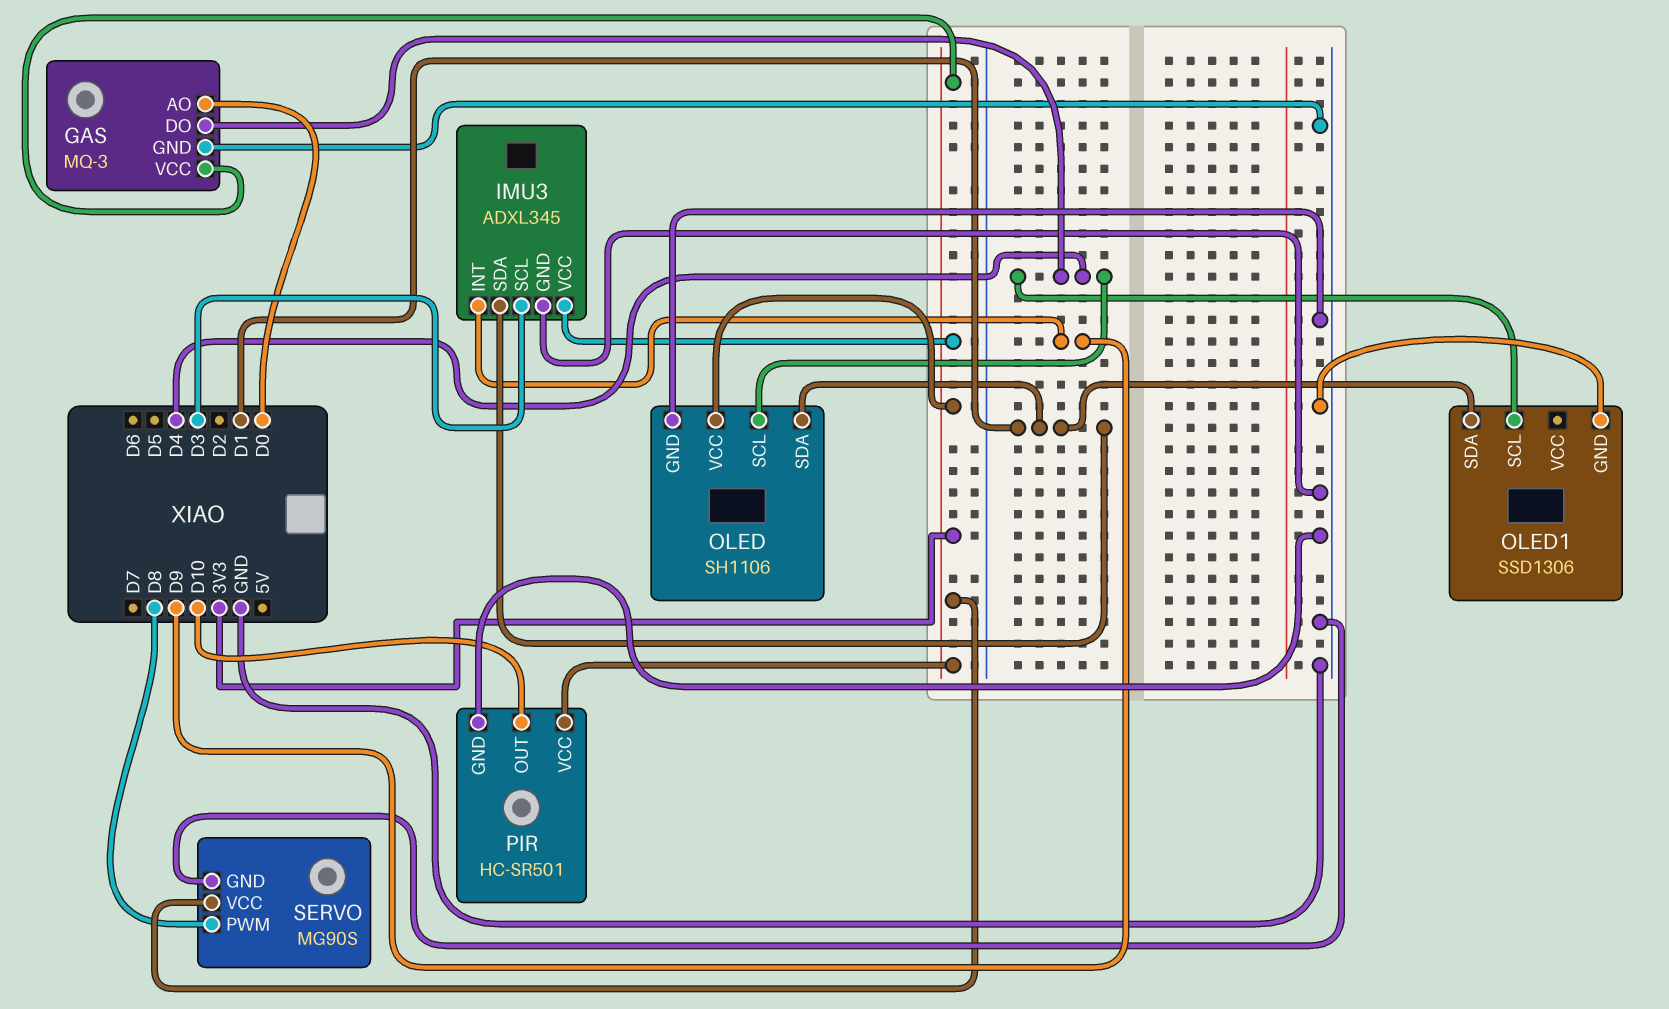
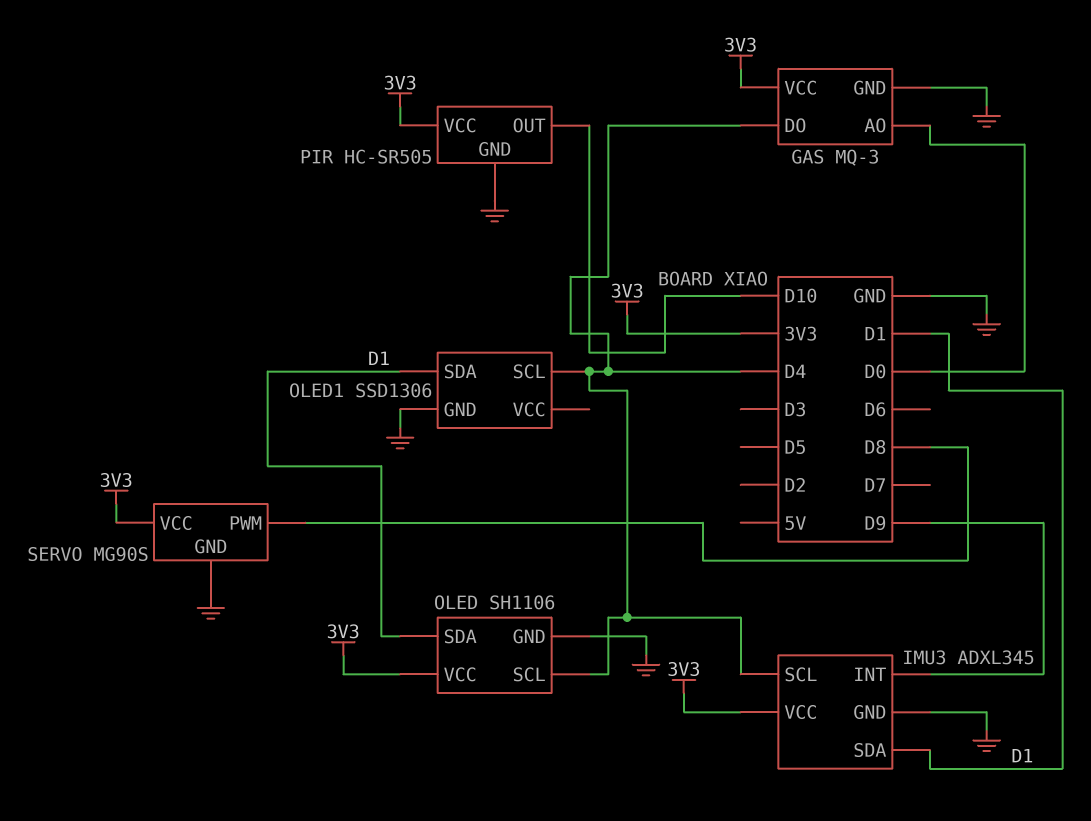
IMU3 pin SCL: D3 -> D4
PIR: HC-SR501 -> HC-SR505

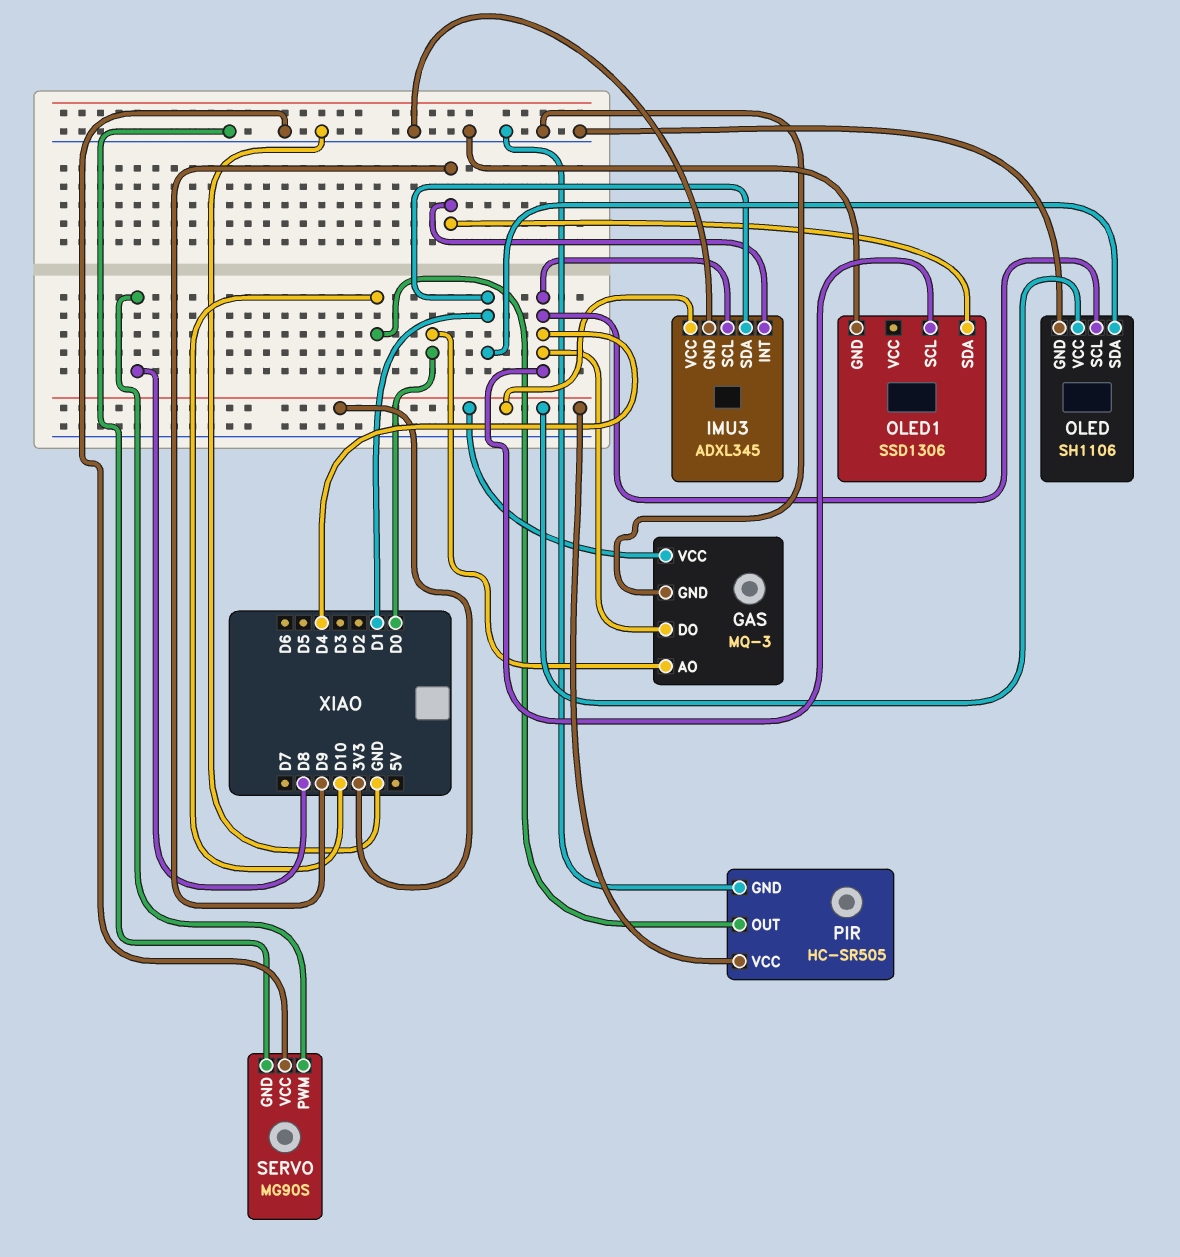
OLED1 pin SDA: D1 -> D9
SERVO pin VCC: 3V3 -> GND

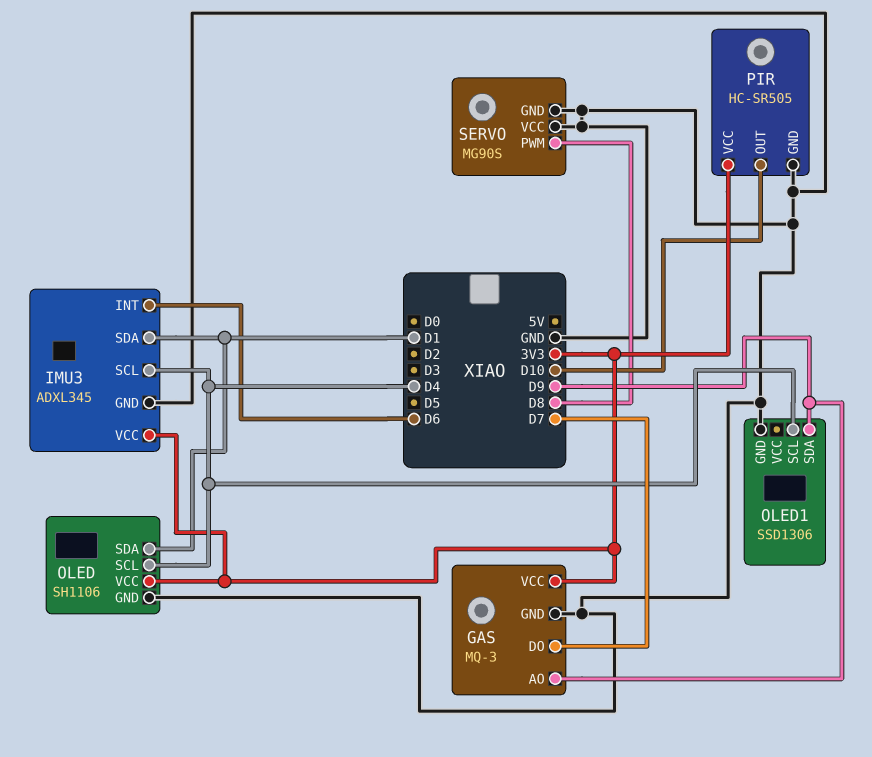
GAS pin AO: D0 -> D9
GAS pin DO: D4 -> D7
IMU3 pin INT: D9 -> D6

